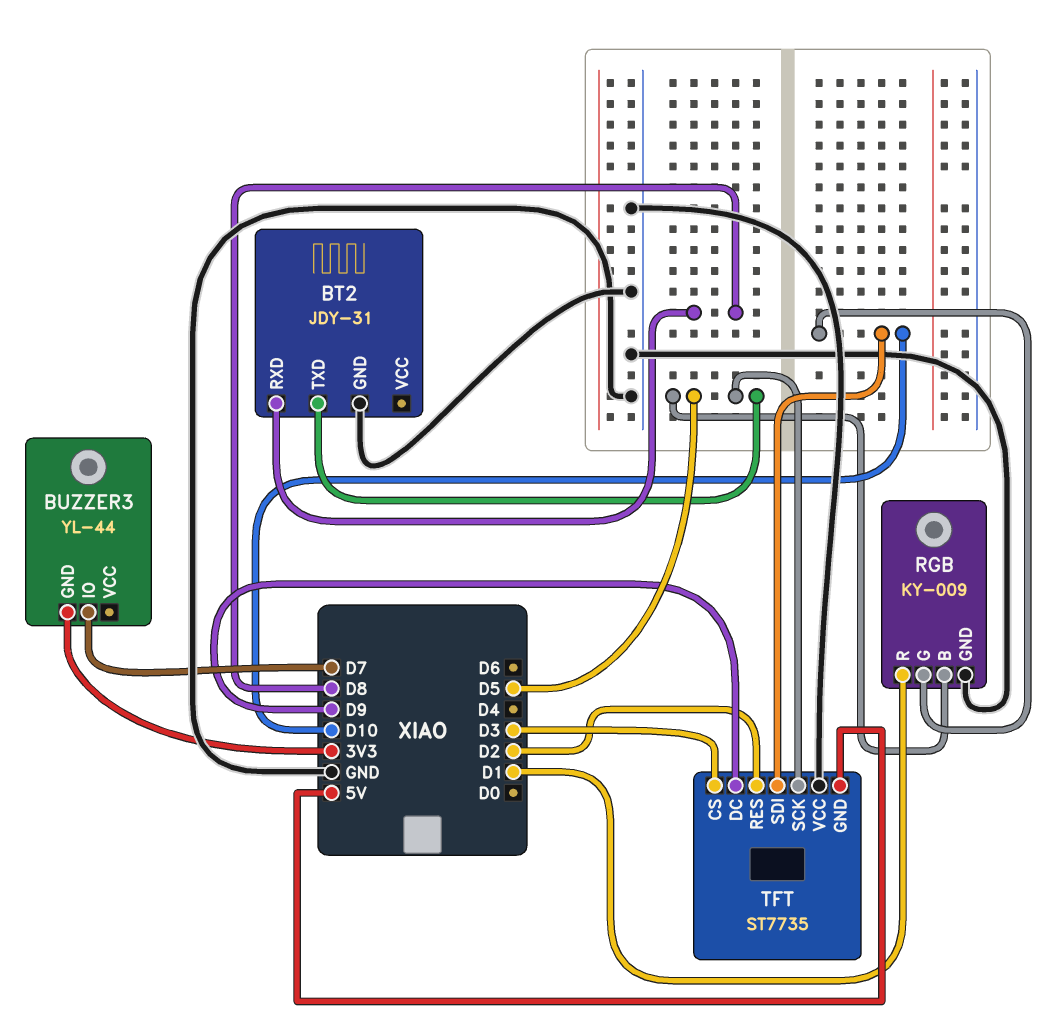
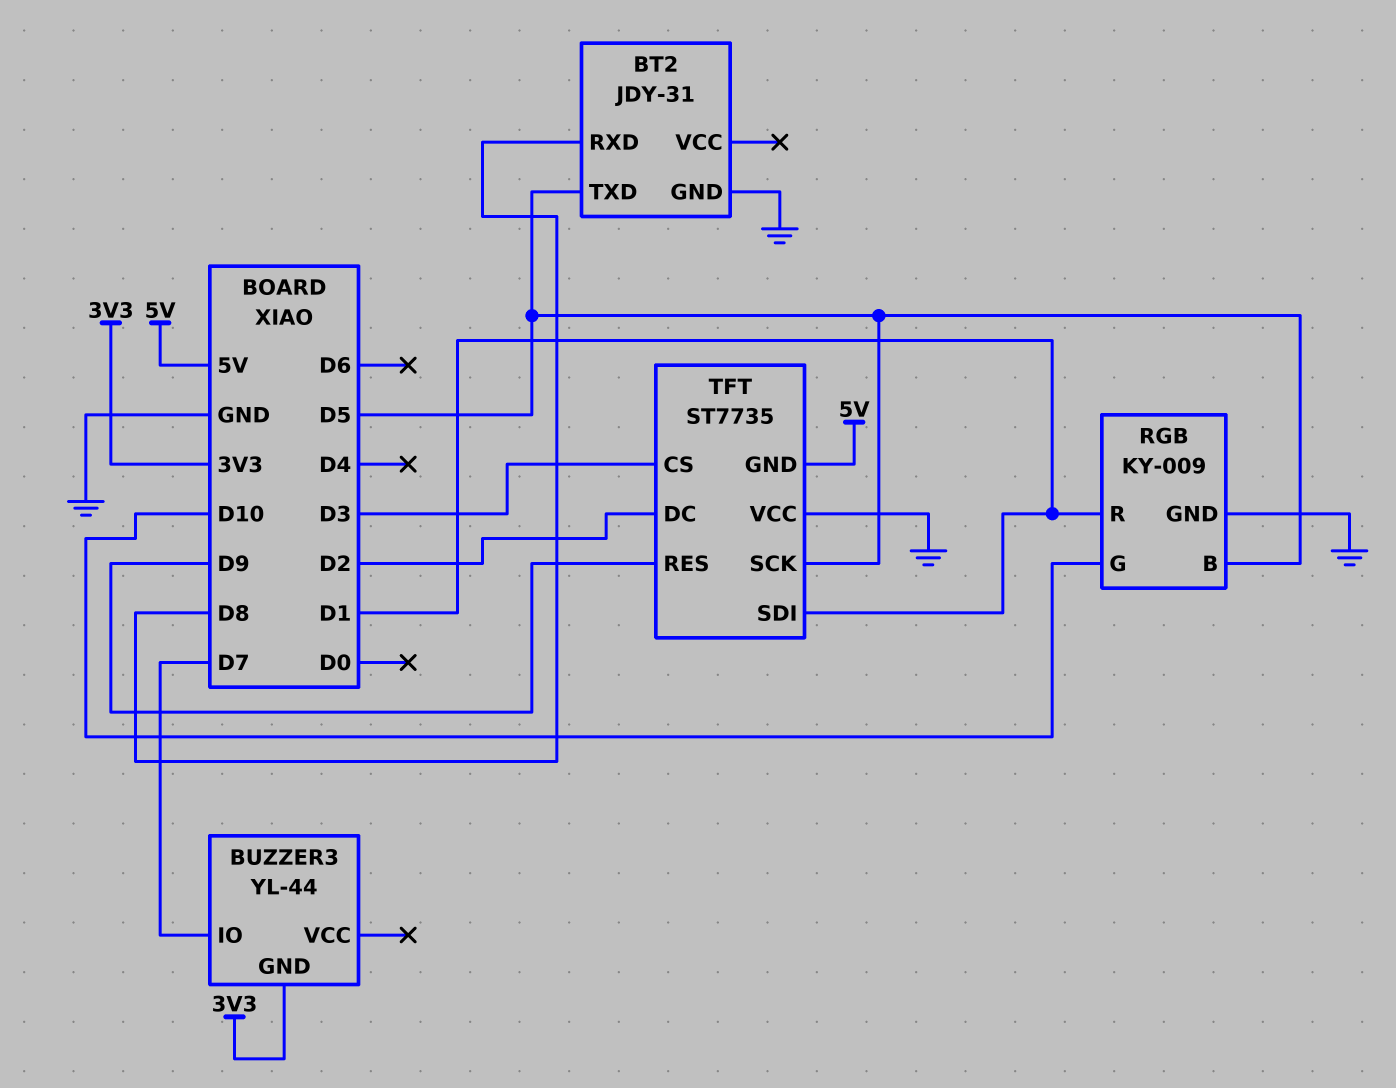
TFT pin DC: D9 -> D2
TFT pin RES: D2 -> D9
TFT pin SDI: D10 -> D1

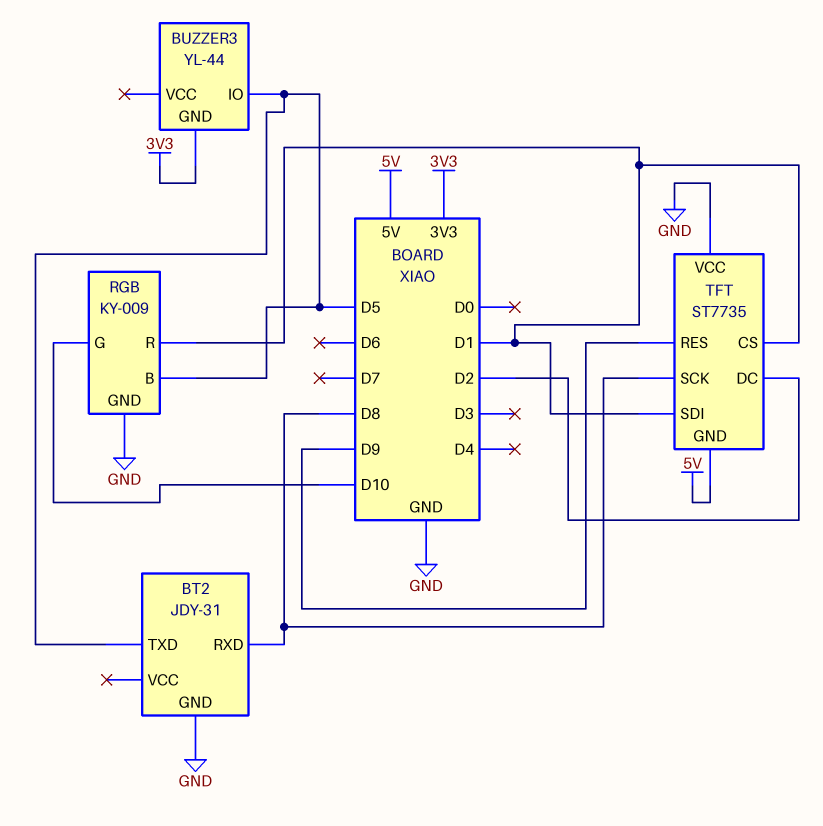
BUZZER3 pin IO: D7 -> D5
TFT pin CS: D3 -> D1
TFT pin SCK: D5 -> D8

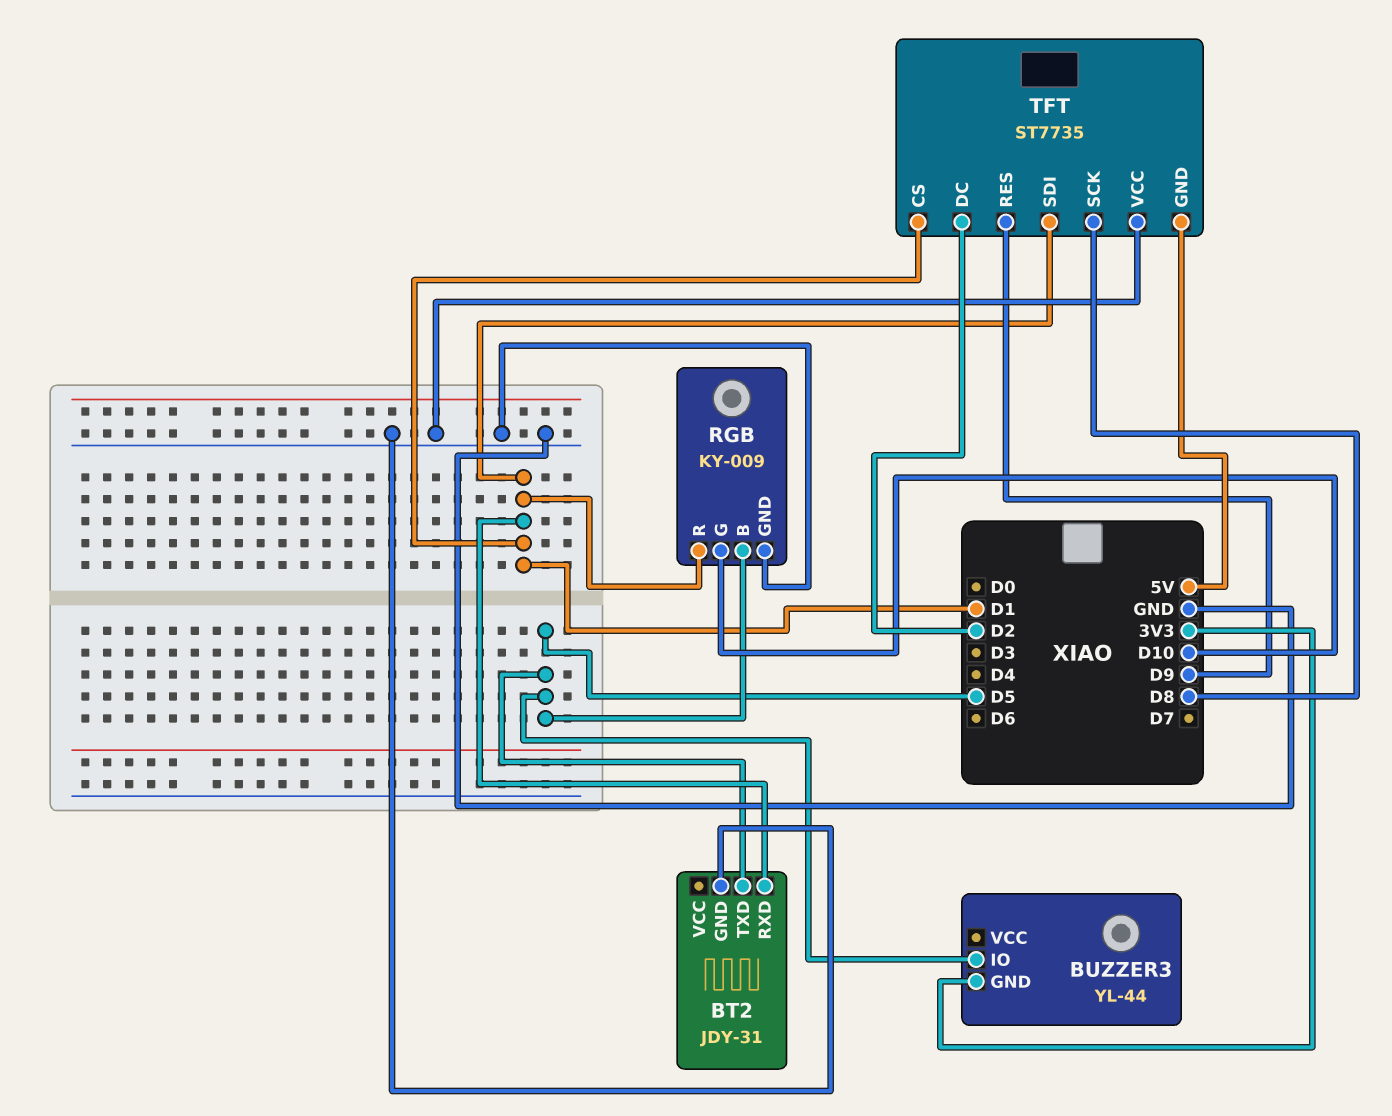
BT2 pin RXD: D8 -> D1

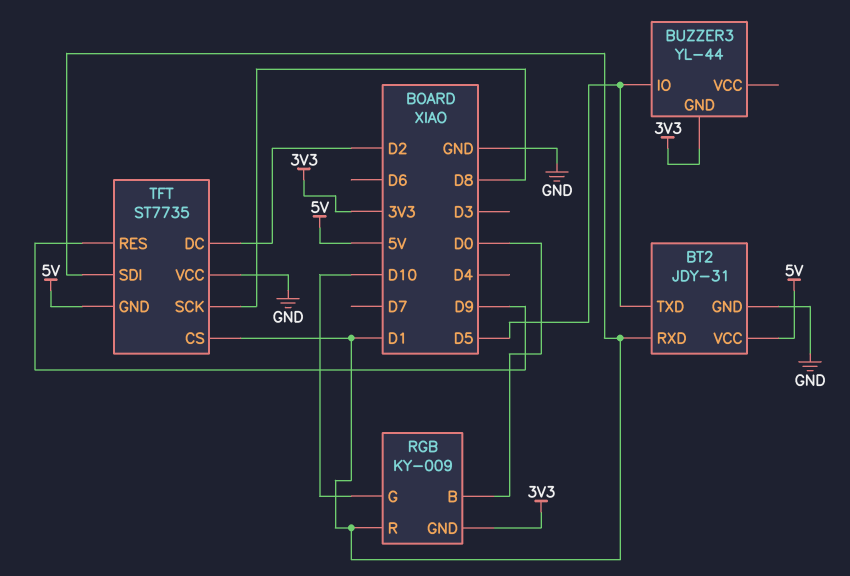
BT2 pin VCC: none -> 5V
RGB pin B: D5 -> D0
RGB pin GND: GND -> 3V3

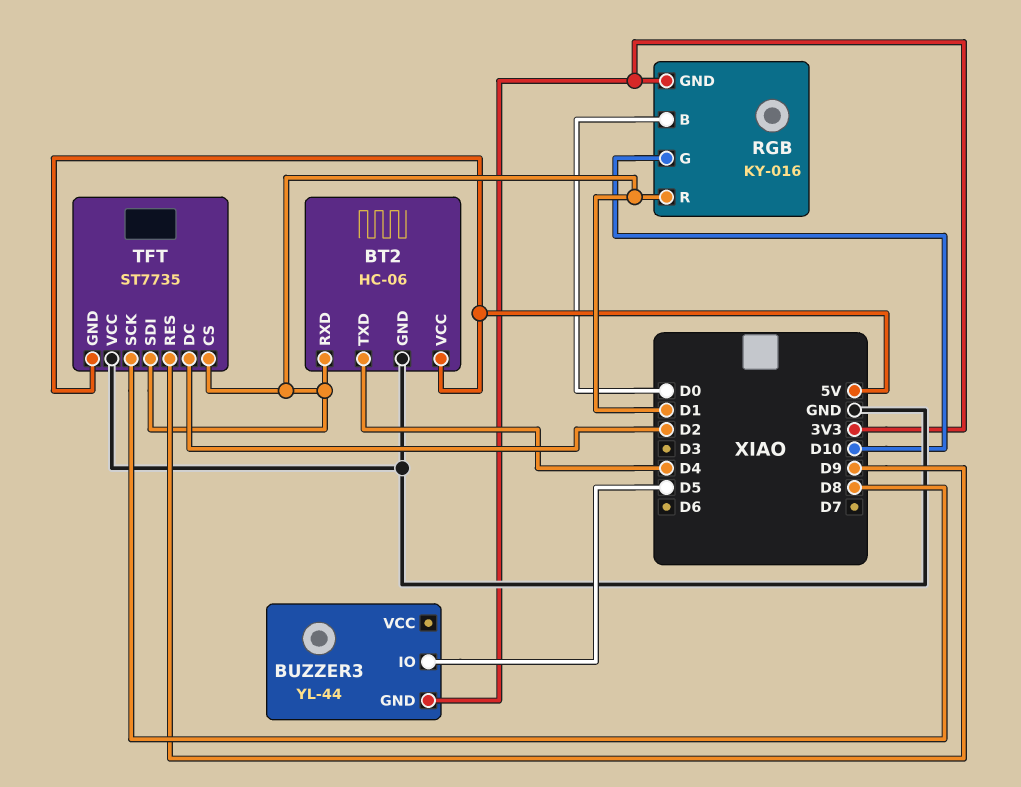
BT2: JDY-31 -> HC-06
BT2 pin TXD: D5 -> D4
RGB: KY-009 -> KY-016

